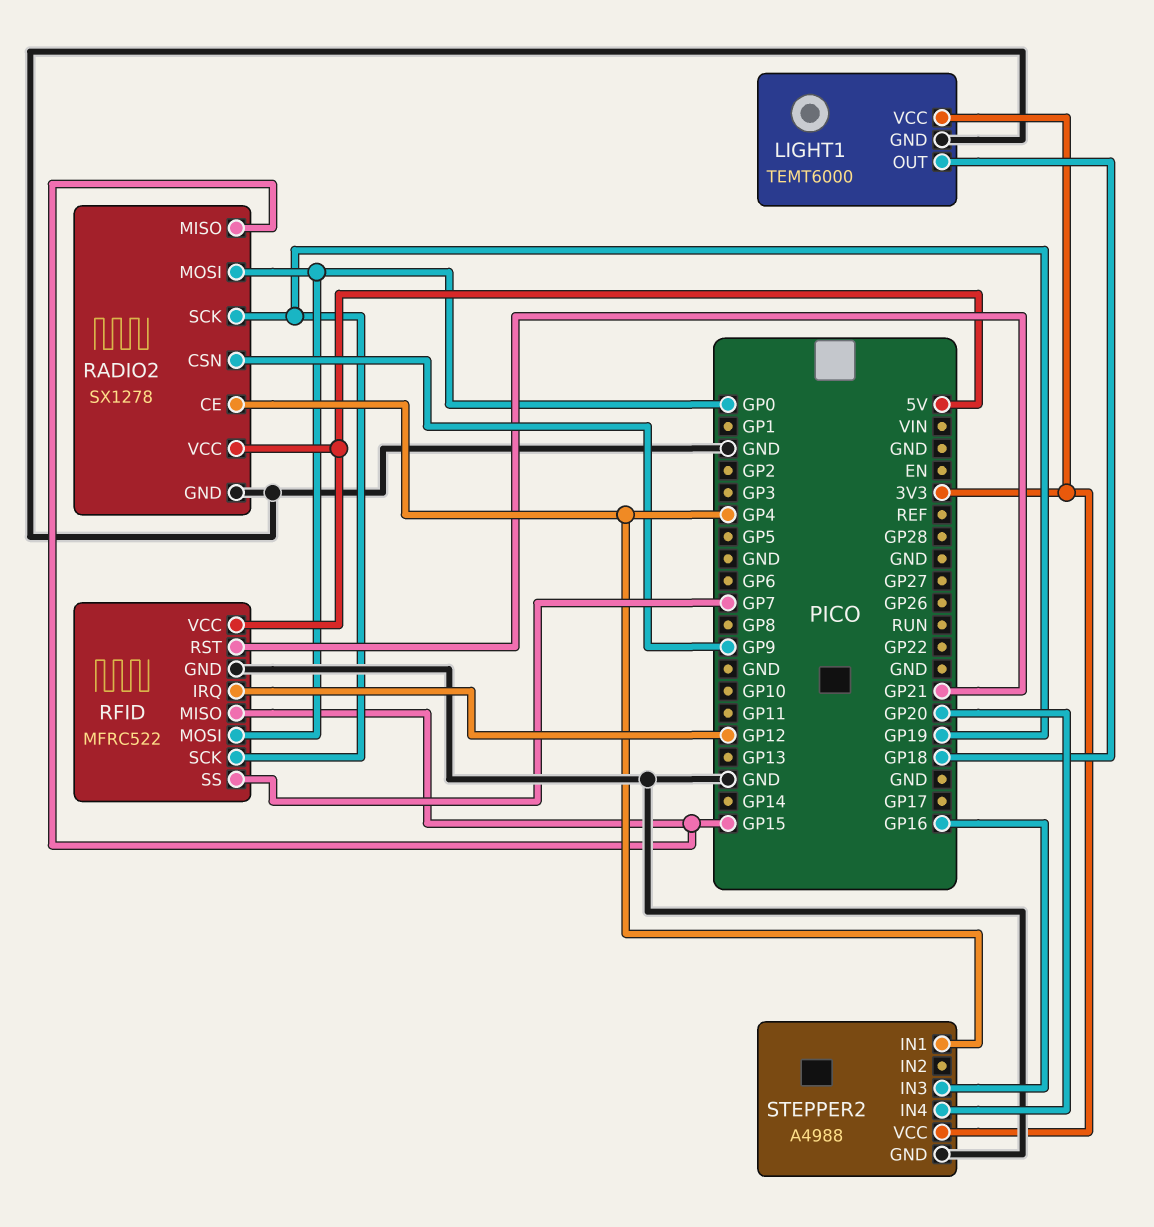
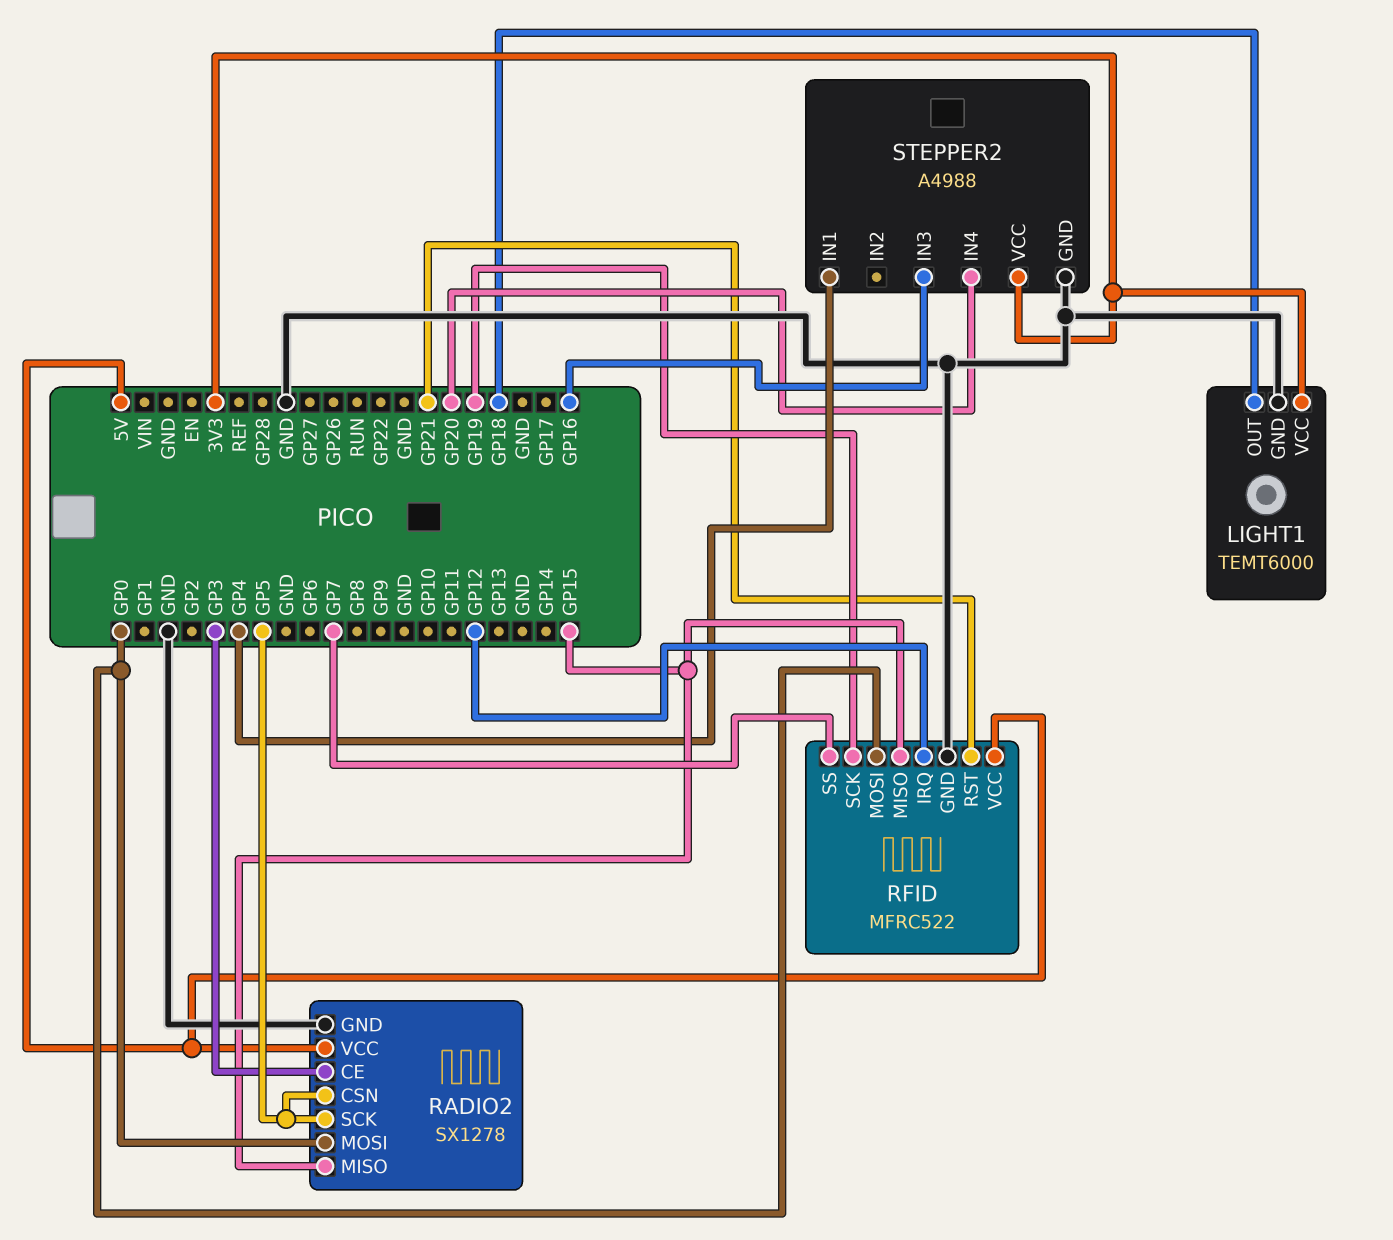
RADIO2 pin CE: GP4 -> GP3
RADIO2 pin CSN: GP9 -> GP5
RADIO2 pin SCK: GP19 -> GP5

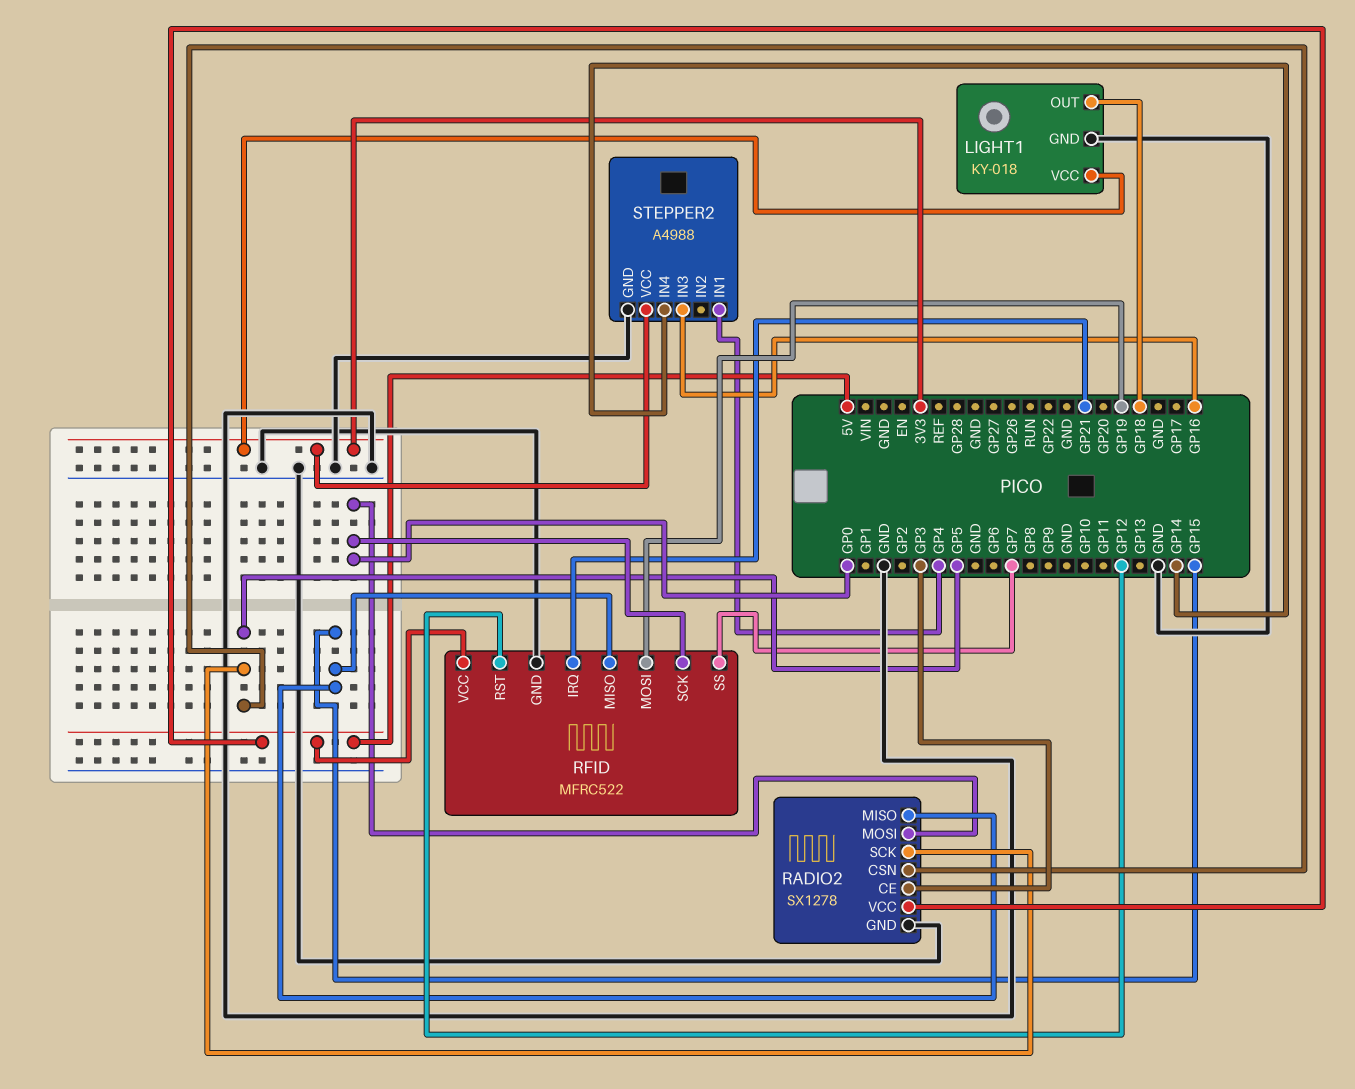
LIGHT1: TEMT6000 -> KY-018
RFID pin IRQ: GP12 -> GP21
RFID pin MOSI: GP0 -> GP19
RFID pin RST: GP21 -> GP12
RFID pin SCK: GP19 -> GP0
STEPPER2 pin IN4: GP20 -> GP14

